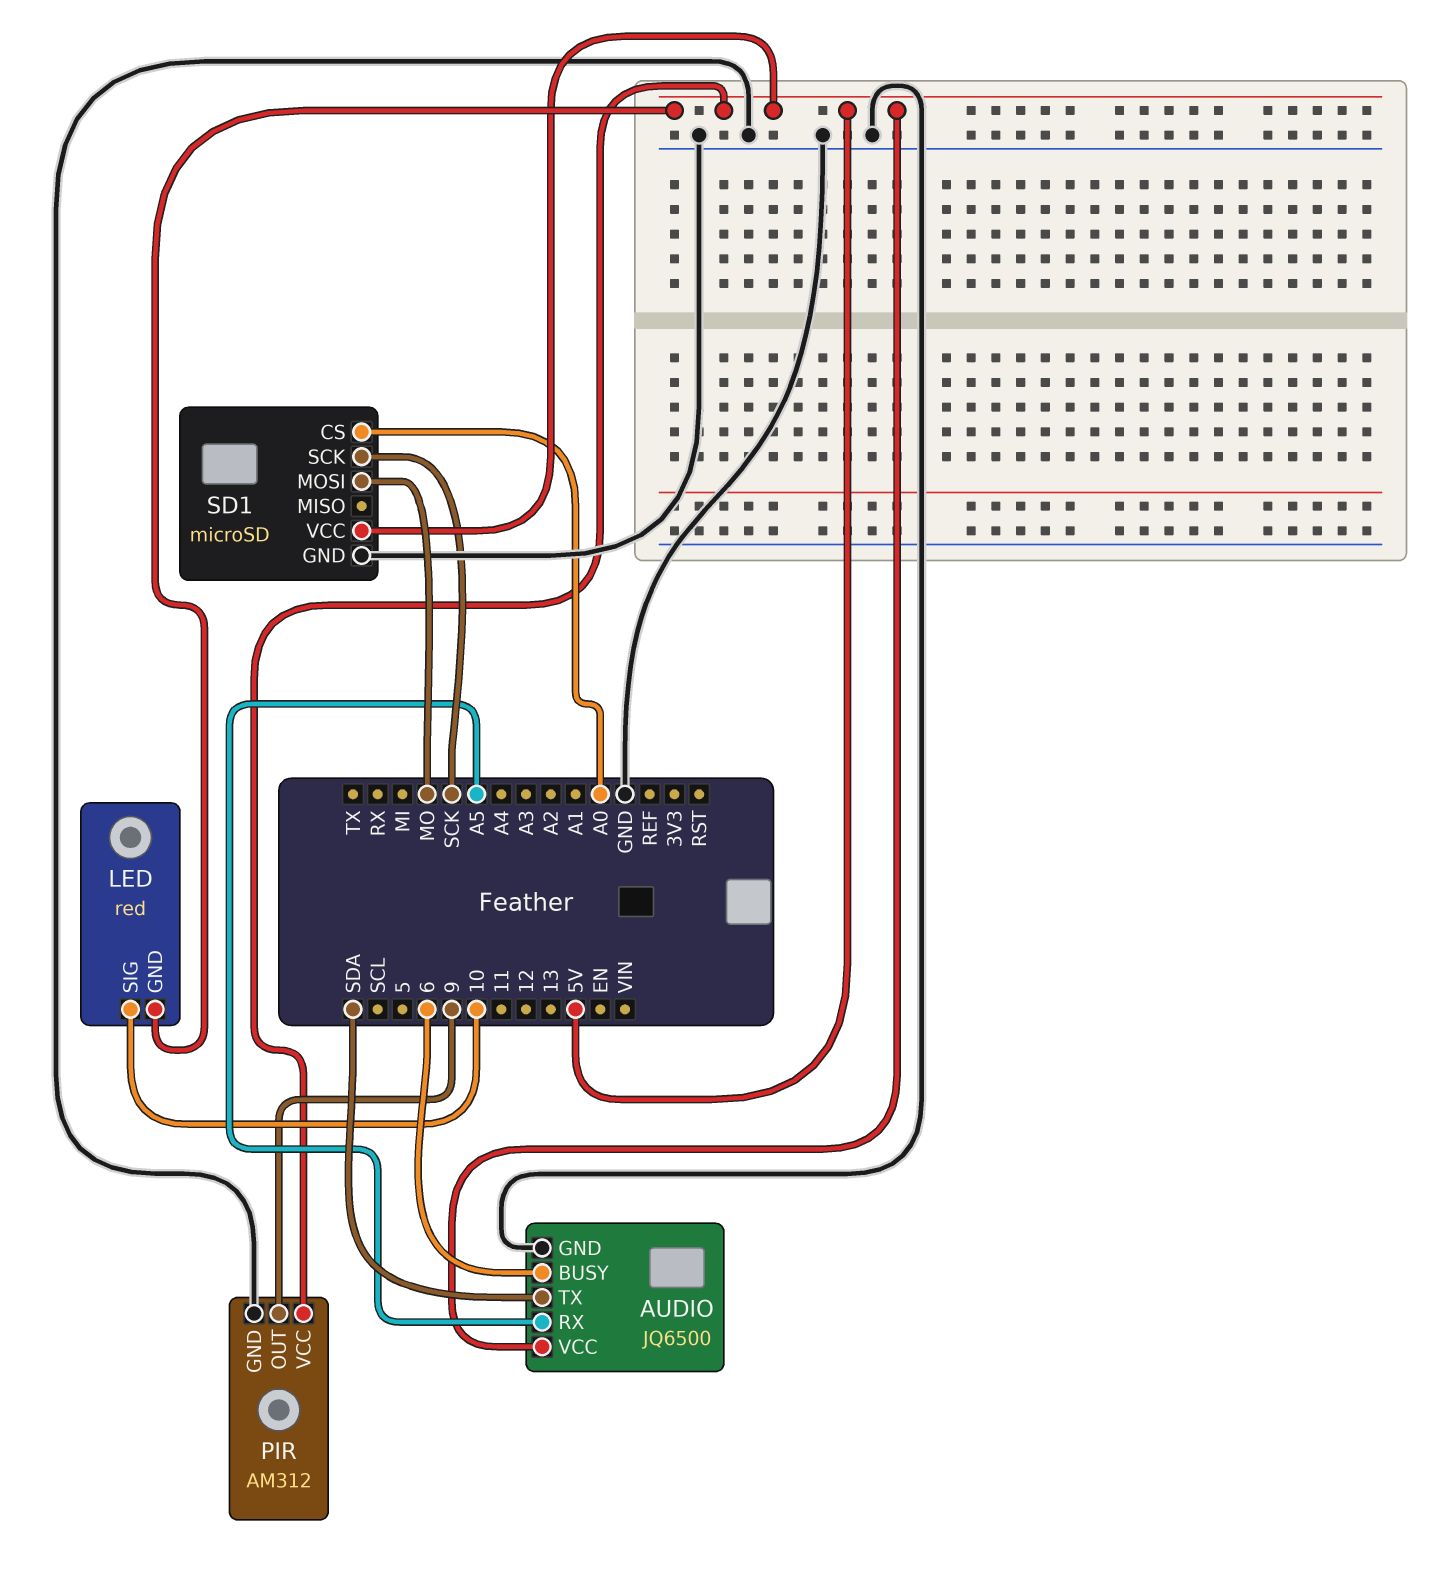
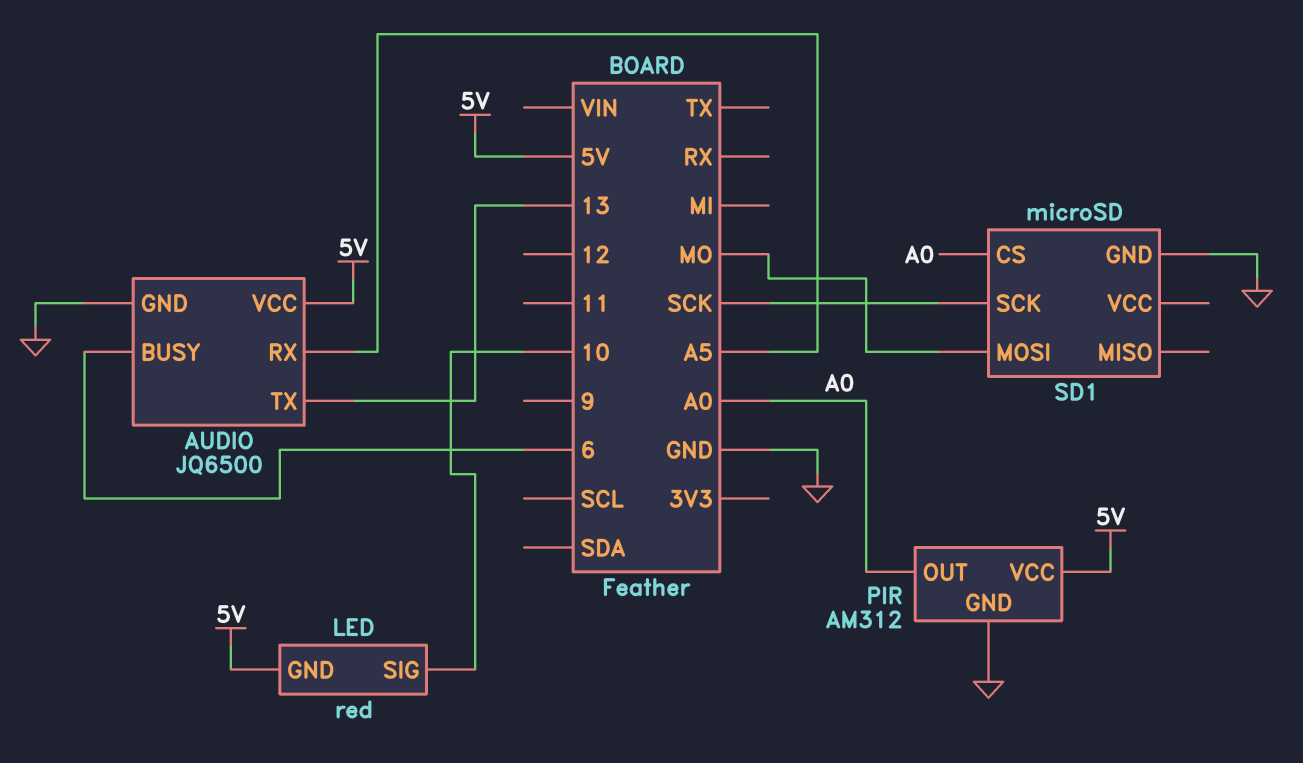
AUDIO pin TX: SDA -> 13
PIR pin OUT: 9 -> A0
SD1 pin VCC: 5V -> none

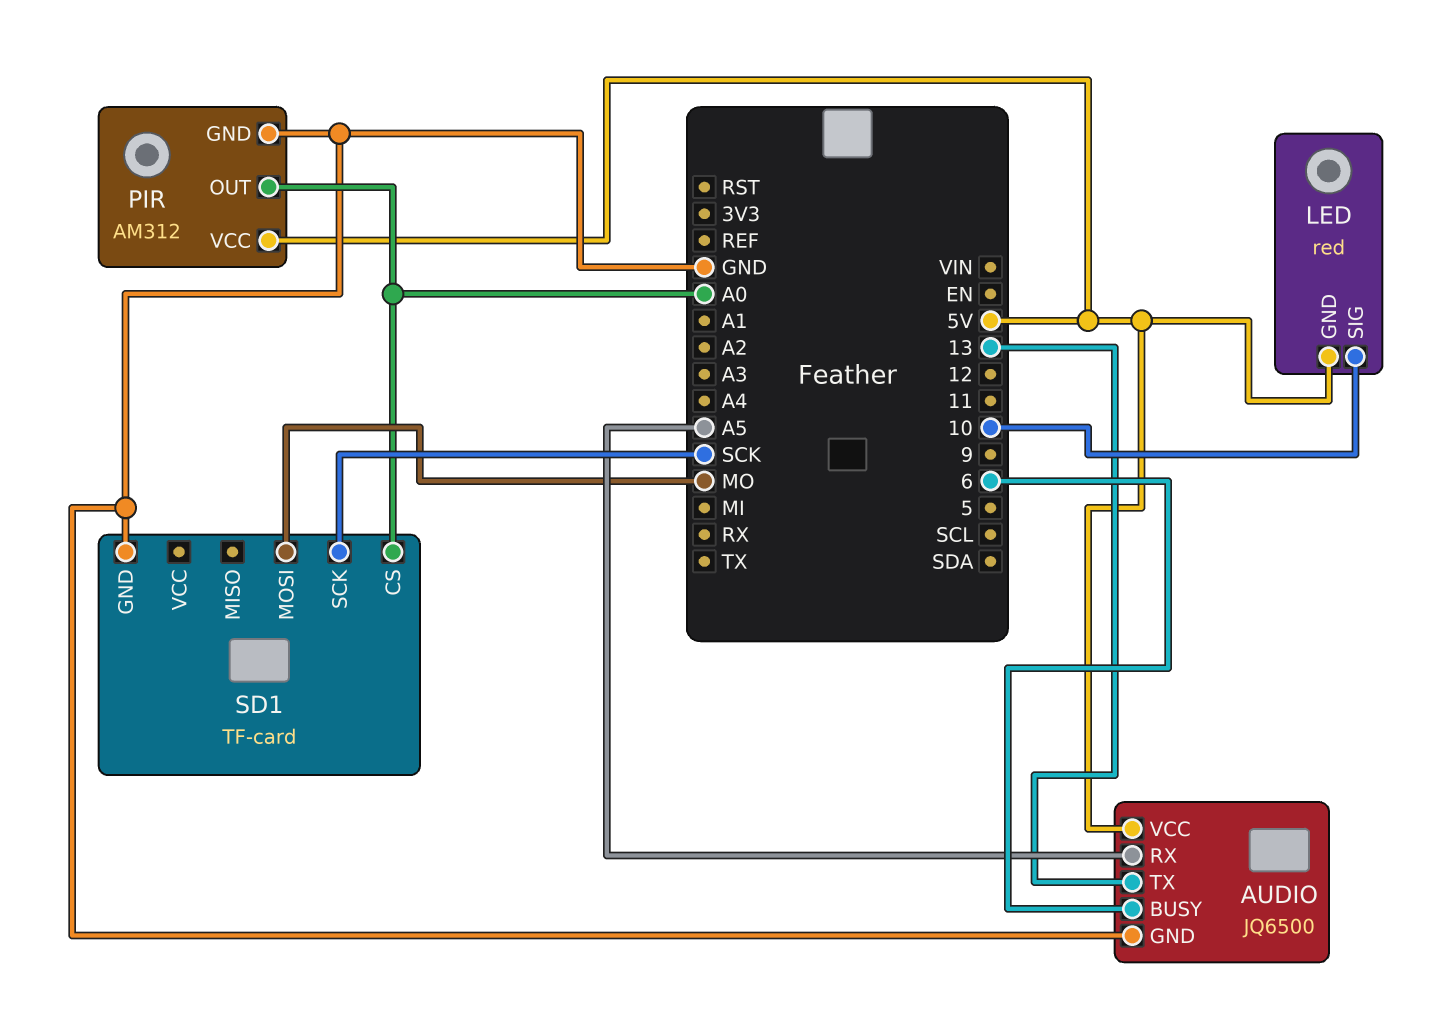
SD1: microSD -> TF-card

